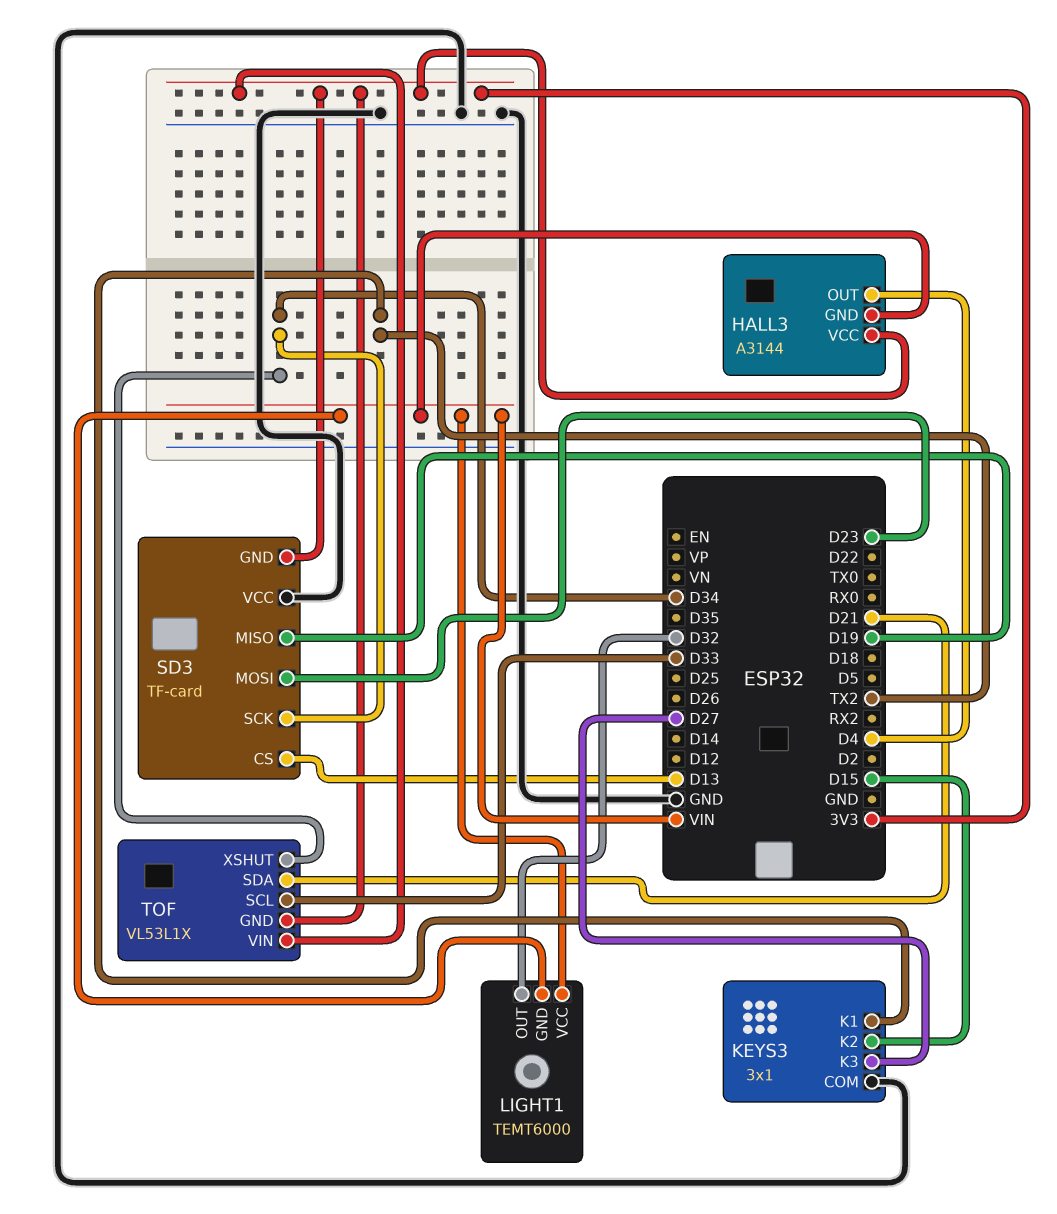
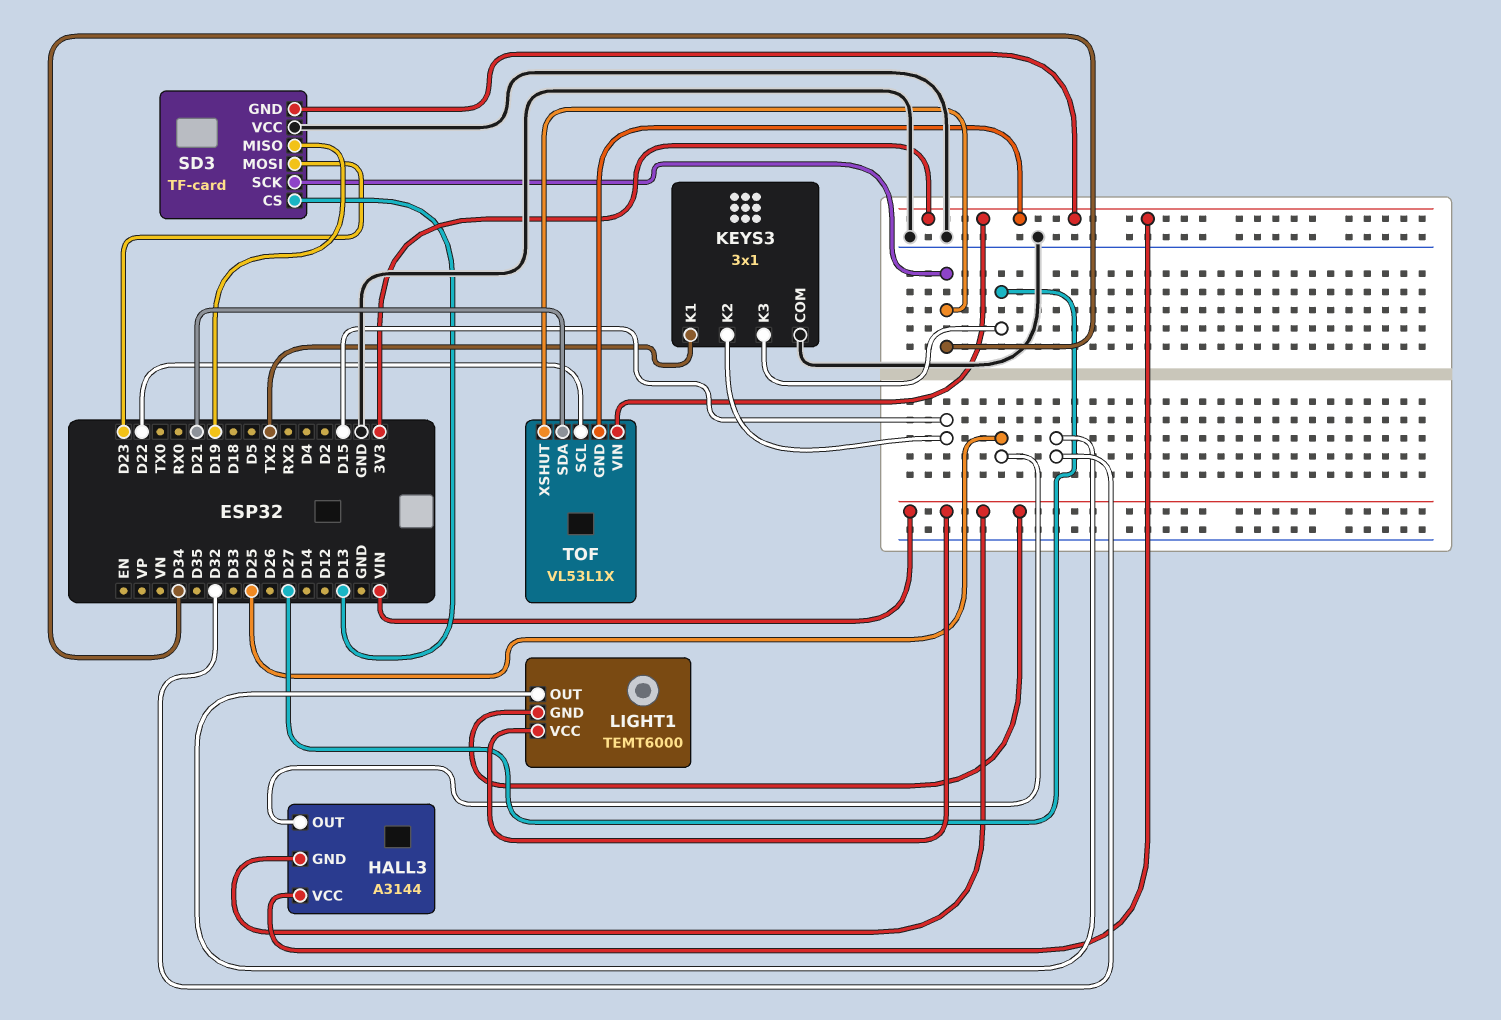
HALL3 pin OUT: D4 -> D25
TOF pin SCL: D33 -> D22

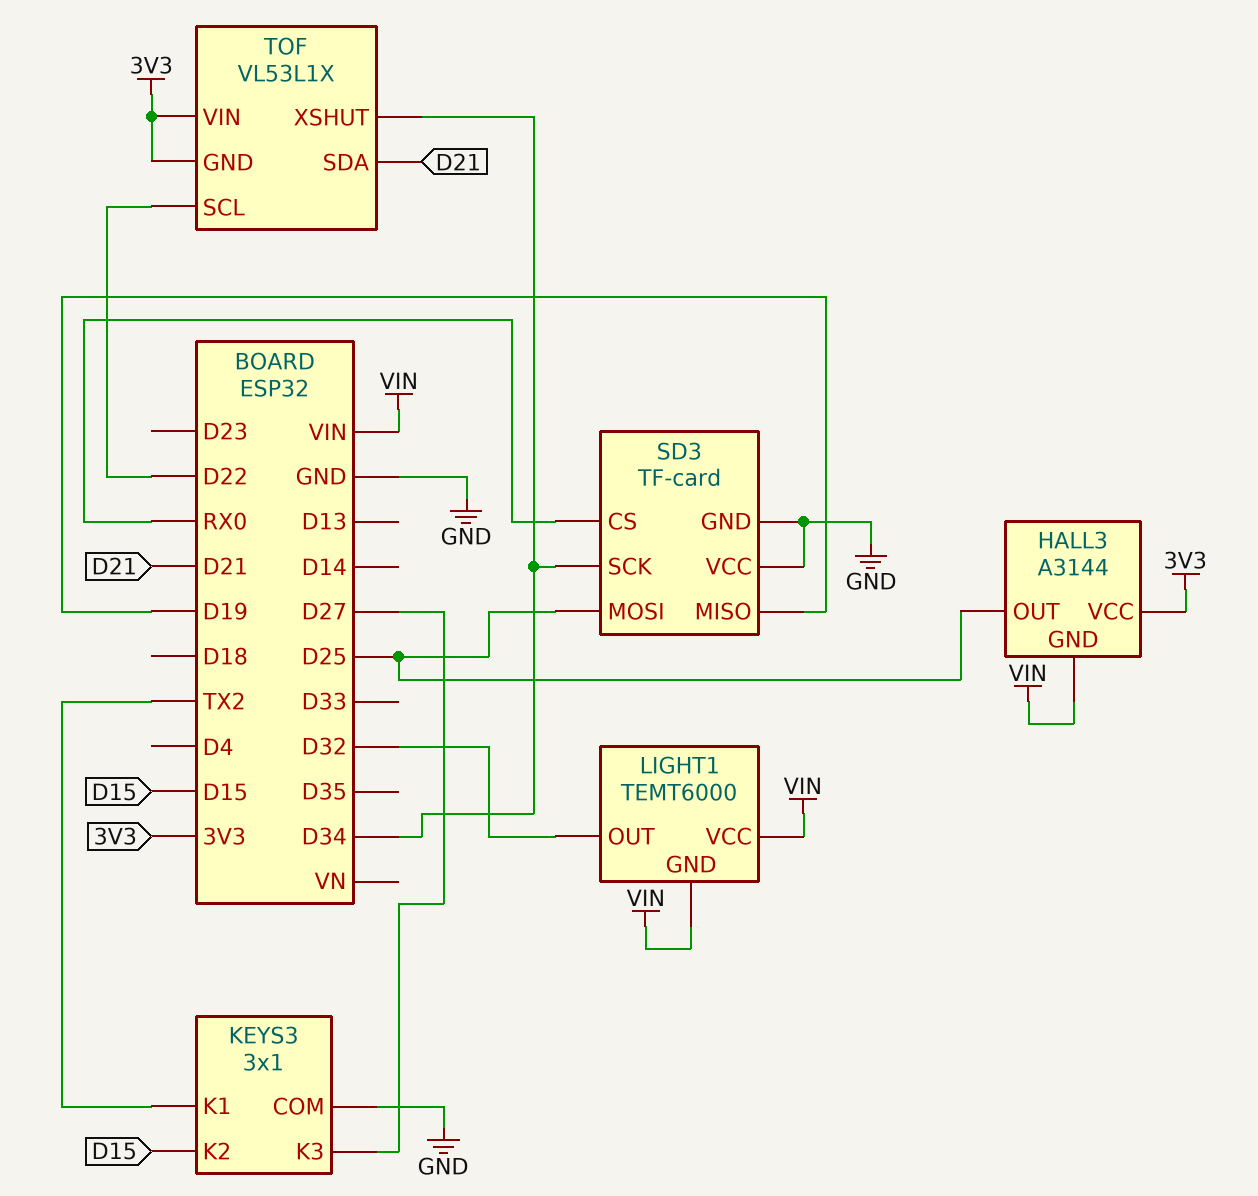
SD3 pin CS: D13 -> RX0
SD3 pin GND: 3V3 -> GND
SD3 pin MOSI: D23 -> D25

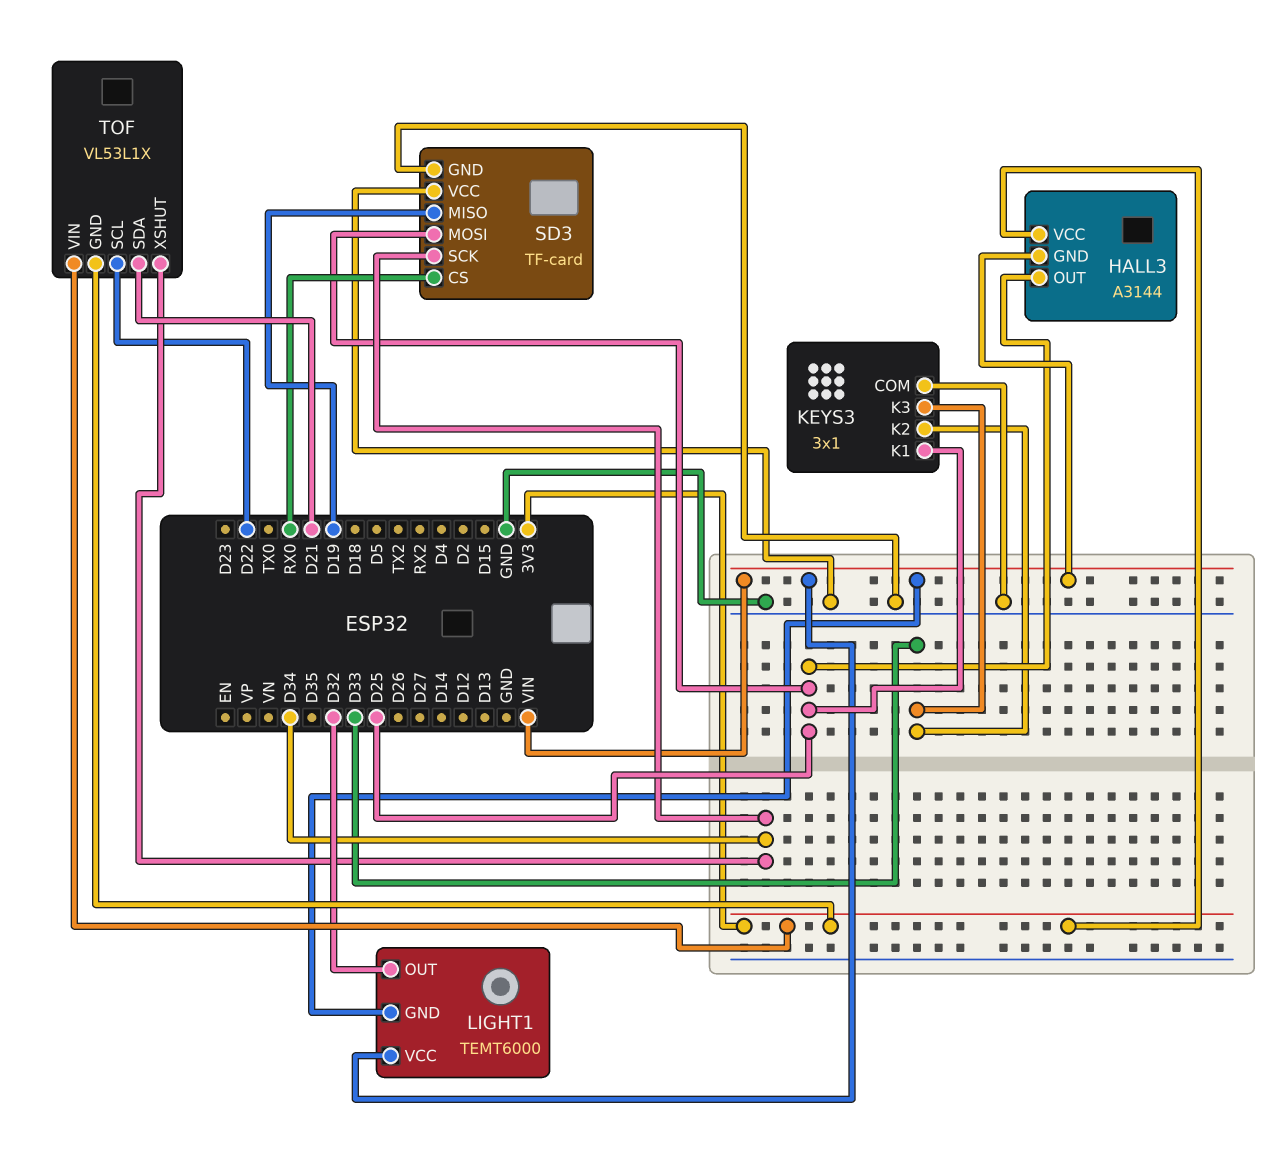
KEYS3 pin K1: TX2 -> D25
KEYS3 pin K2: D15 -> D33
KEYS3 pin K3: D27 -> D33

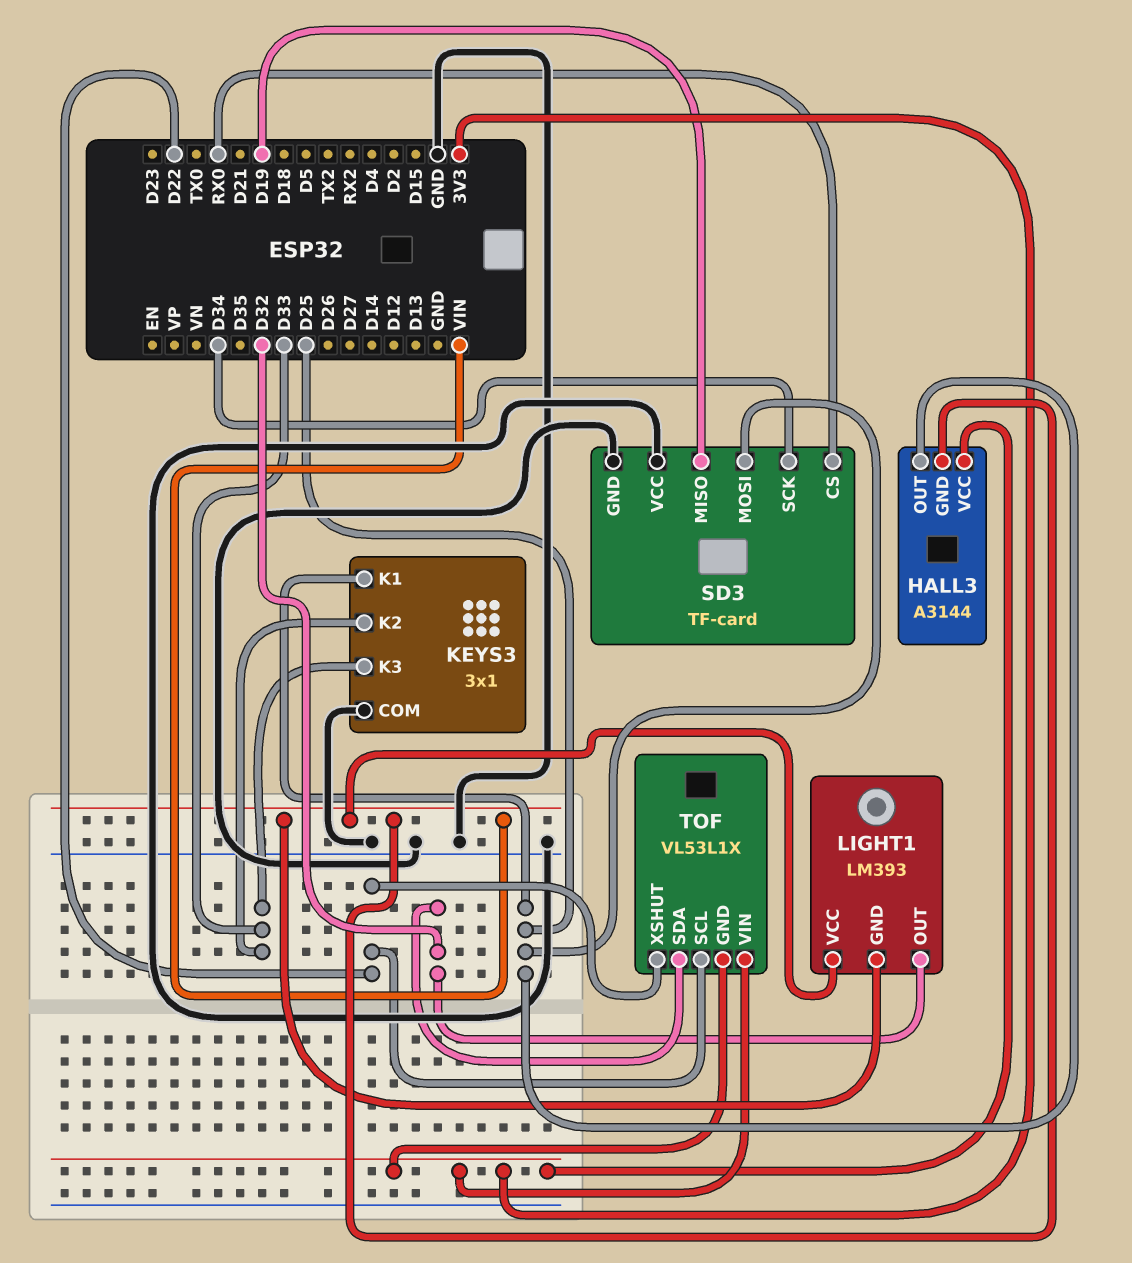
LIGHT1: TEMT6000 -> LM393
TOF pin SDA: D21 -> D32
TOF pin XSHUT: D34 -> D22

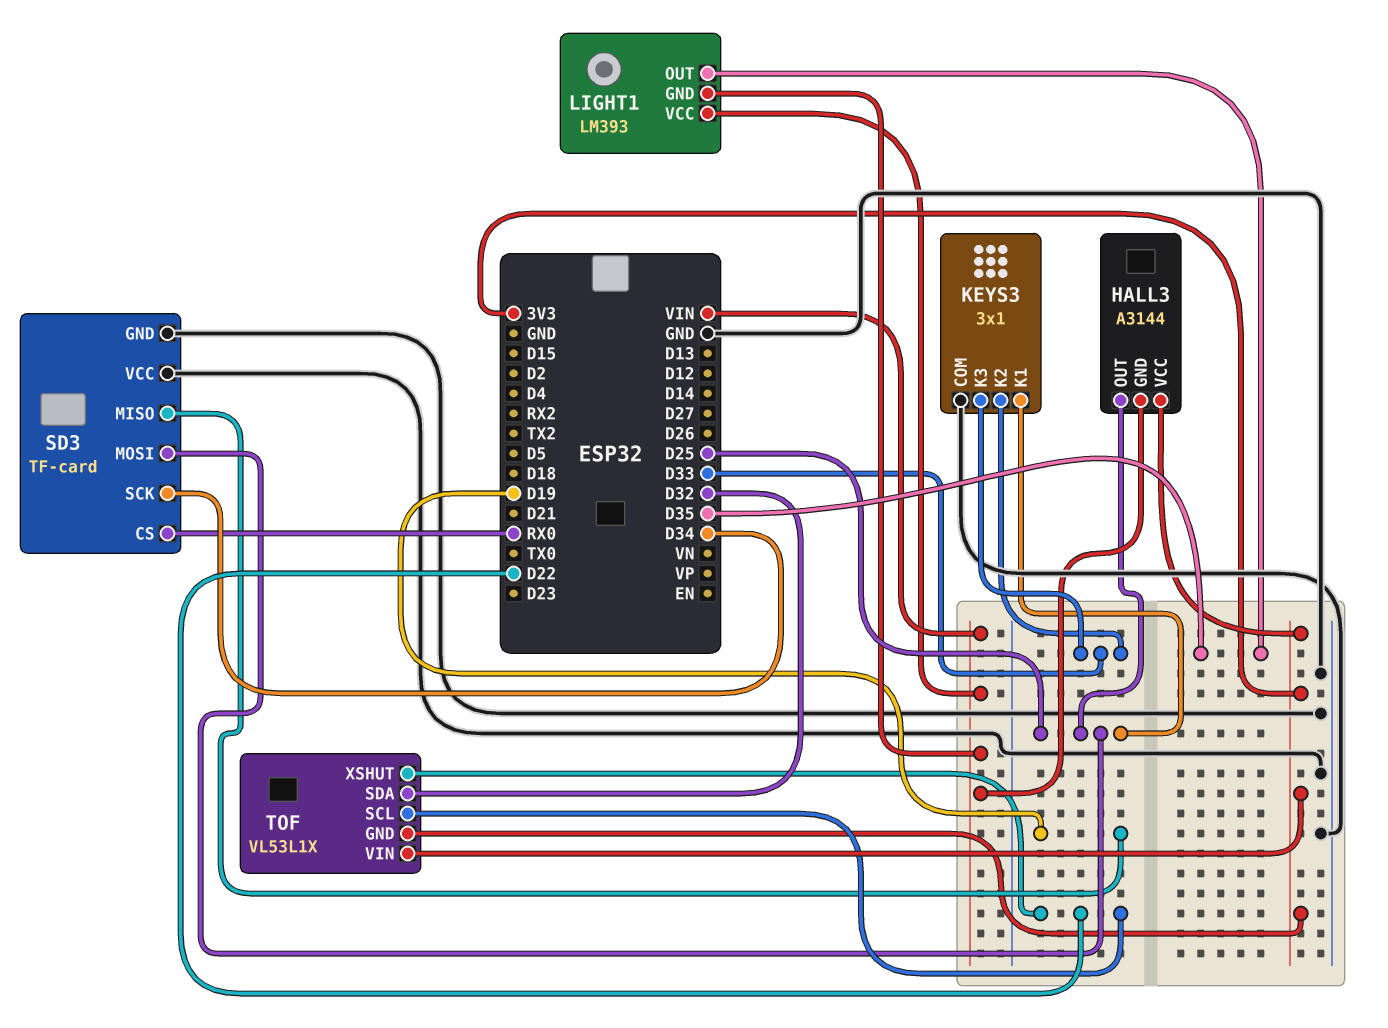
LIGHT1 pin OUT: D32 -> D35

